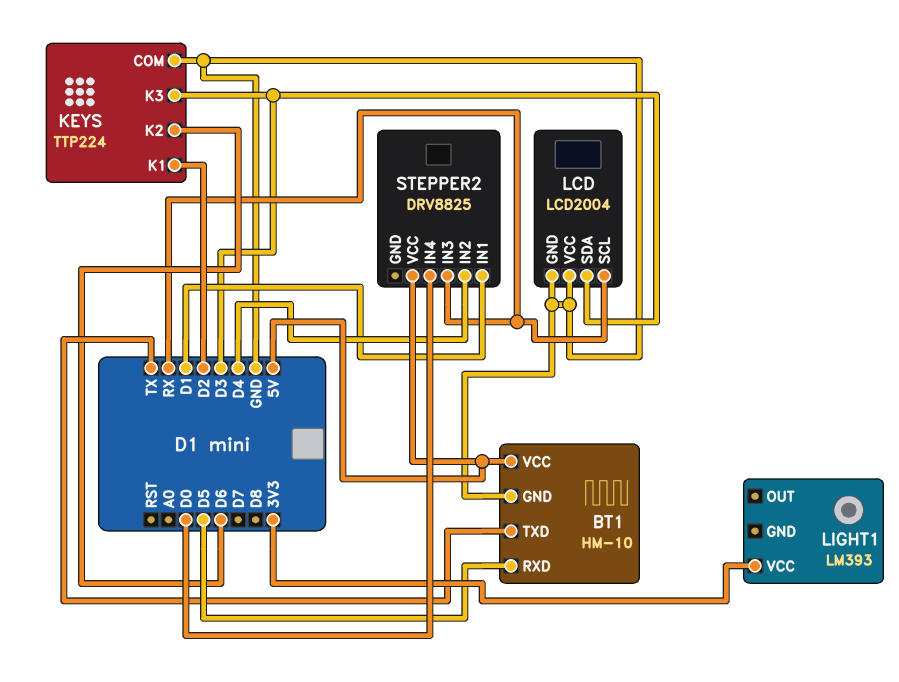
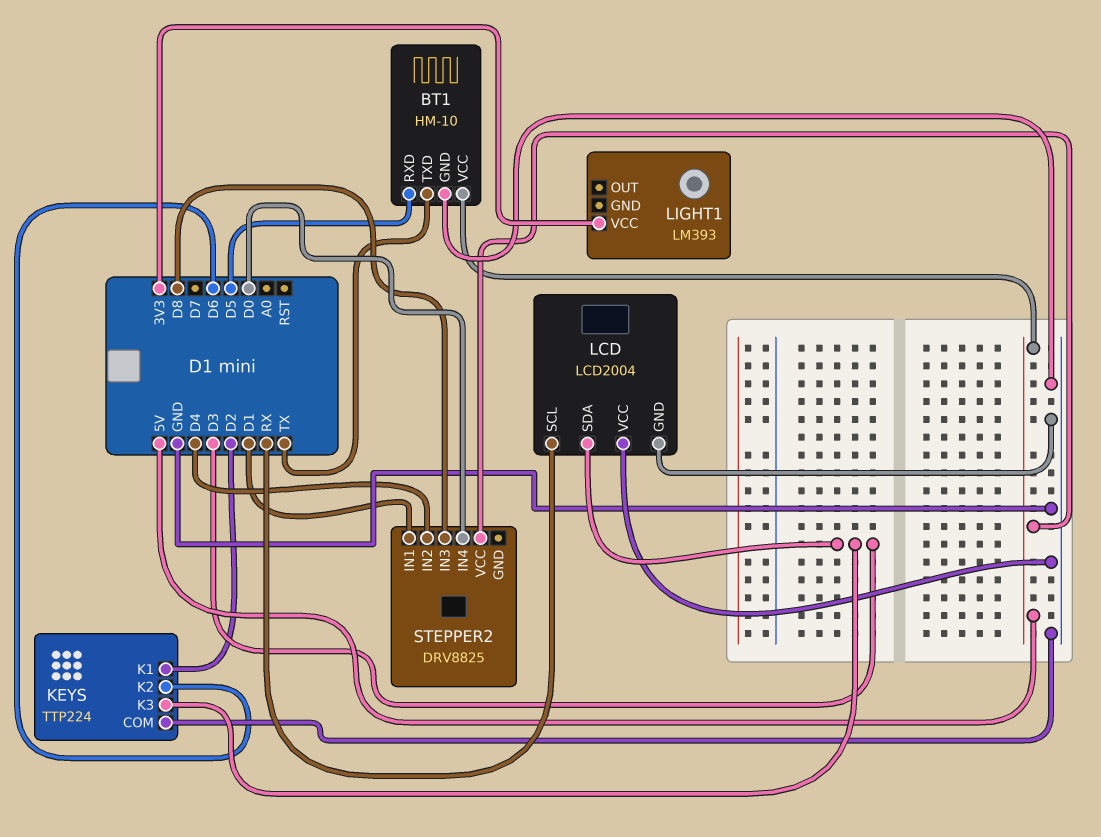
STEPPER2 pin IN3: RX -> D8

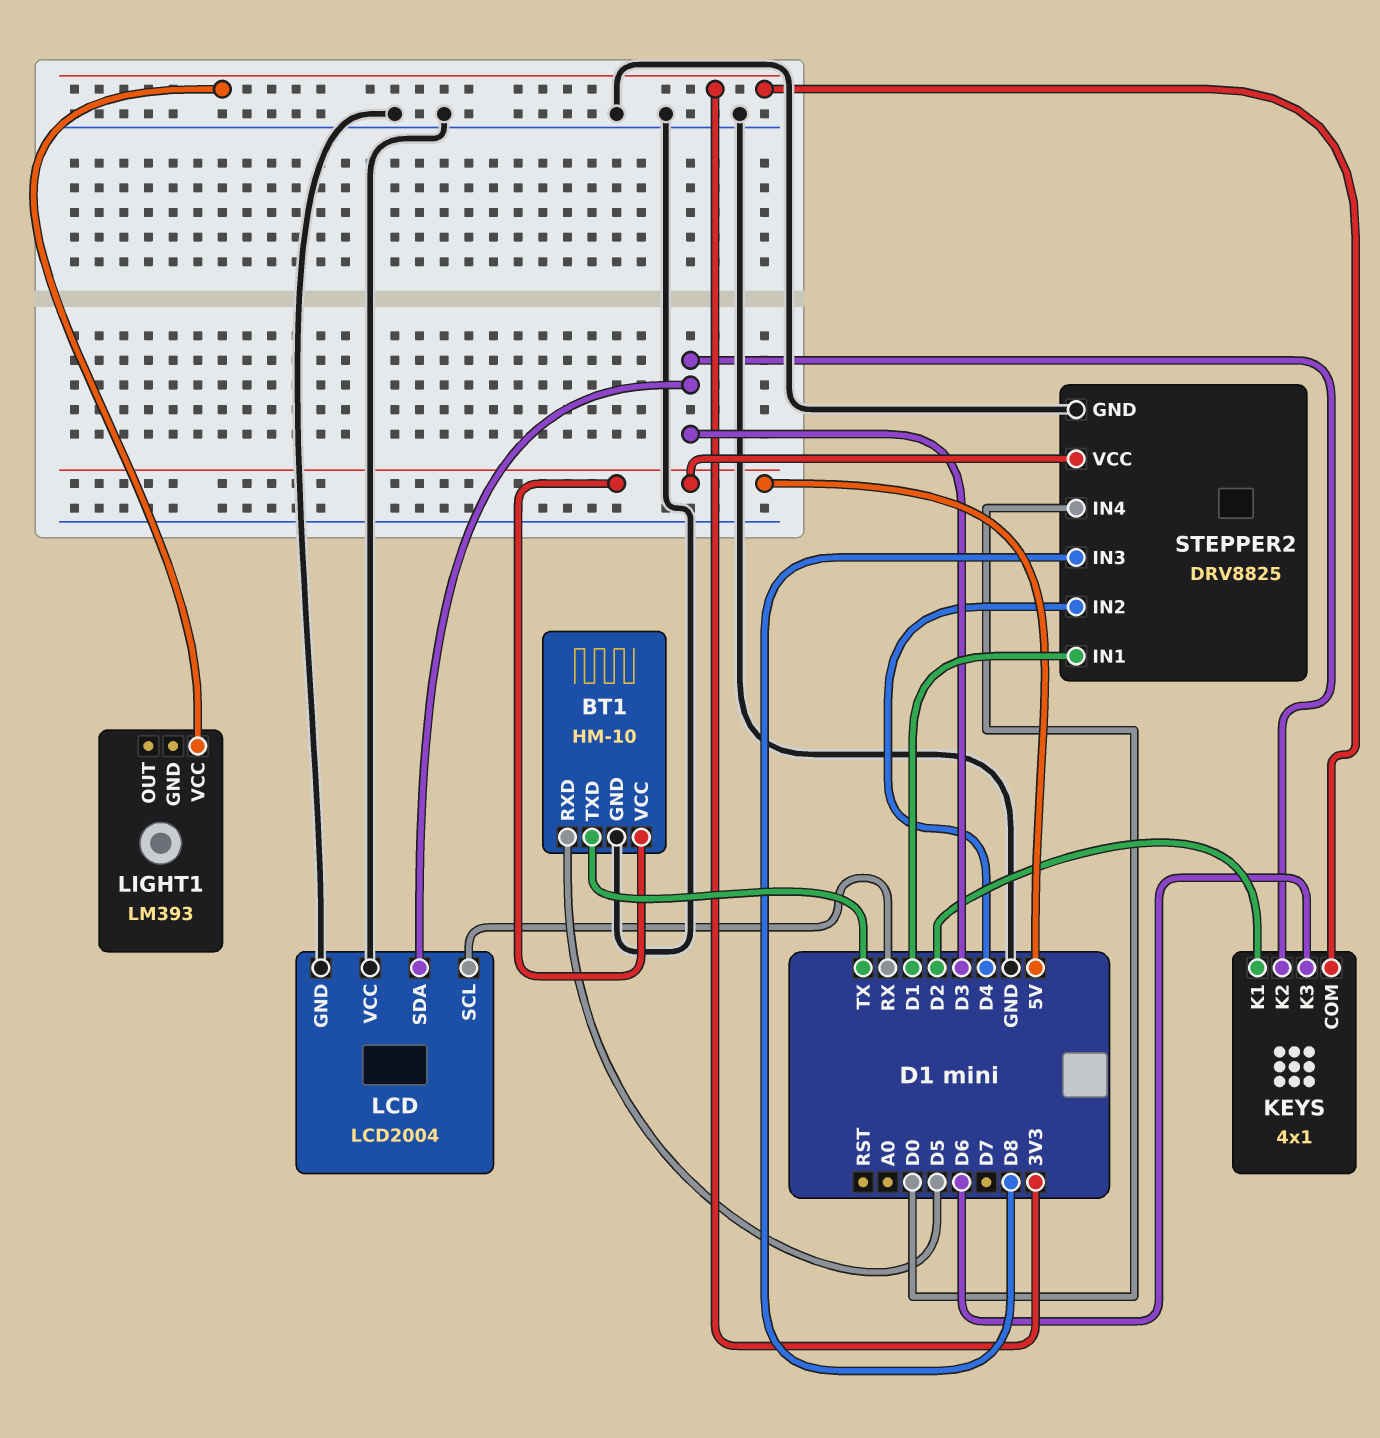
KEYS: TTP224 -> 4x1
KEYS pin COM: GND -> 3V3
KEYS pin K2: D6 -> D3
KEYS pin K3: D3 -> D6
STEPPER2 pin GND: none -> GND

